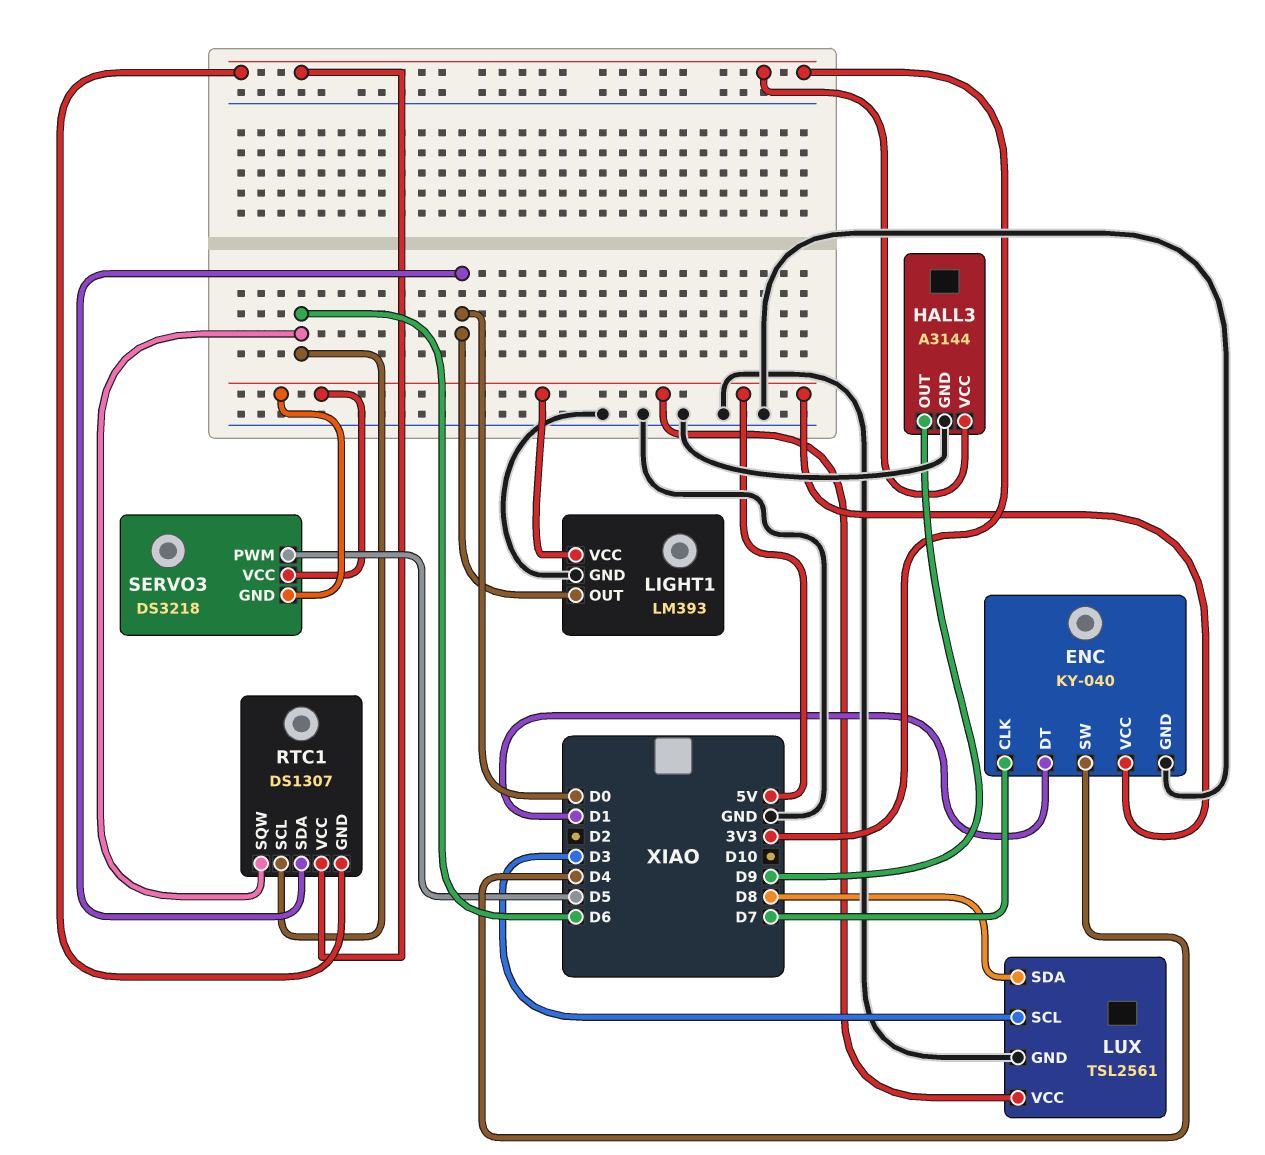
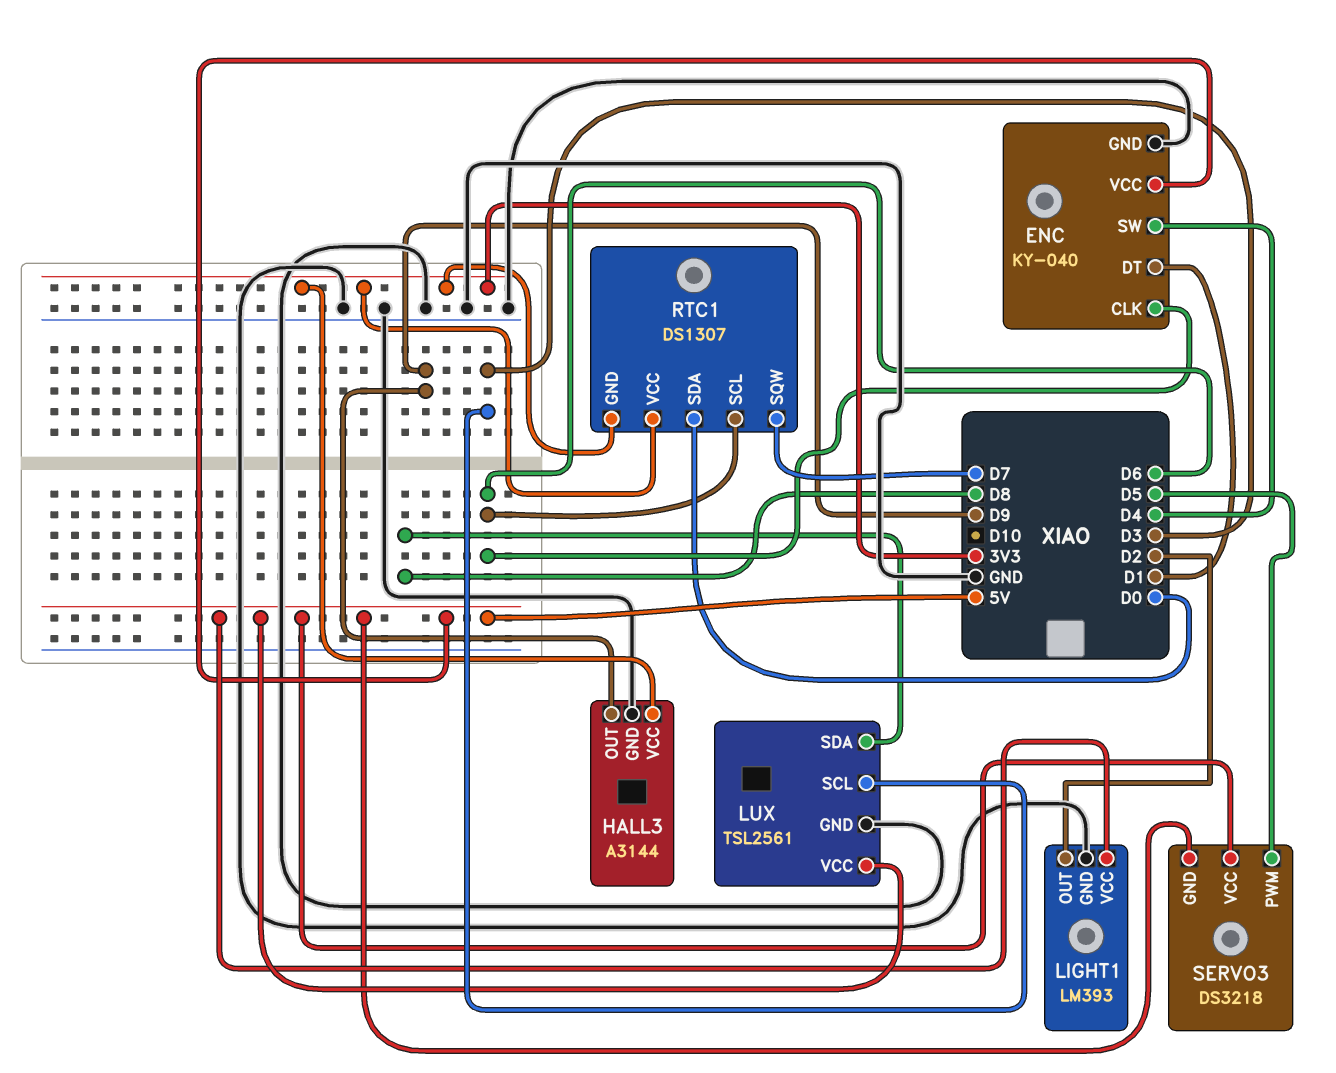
ENC pin CLK: D7 -> D6
LIGHT1 pin OUT: D0 -> D2
RTC1 pin SQW: D6 -> D7

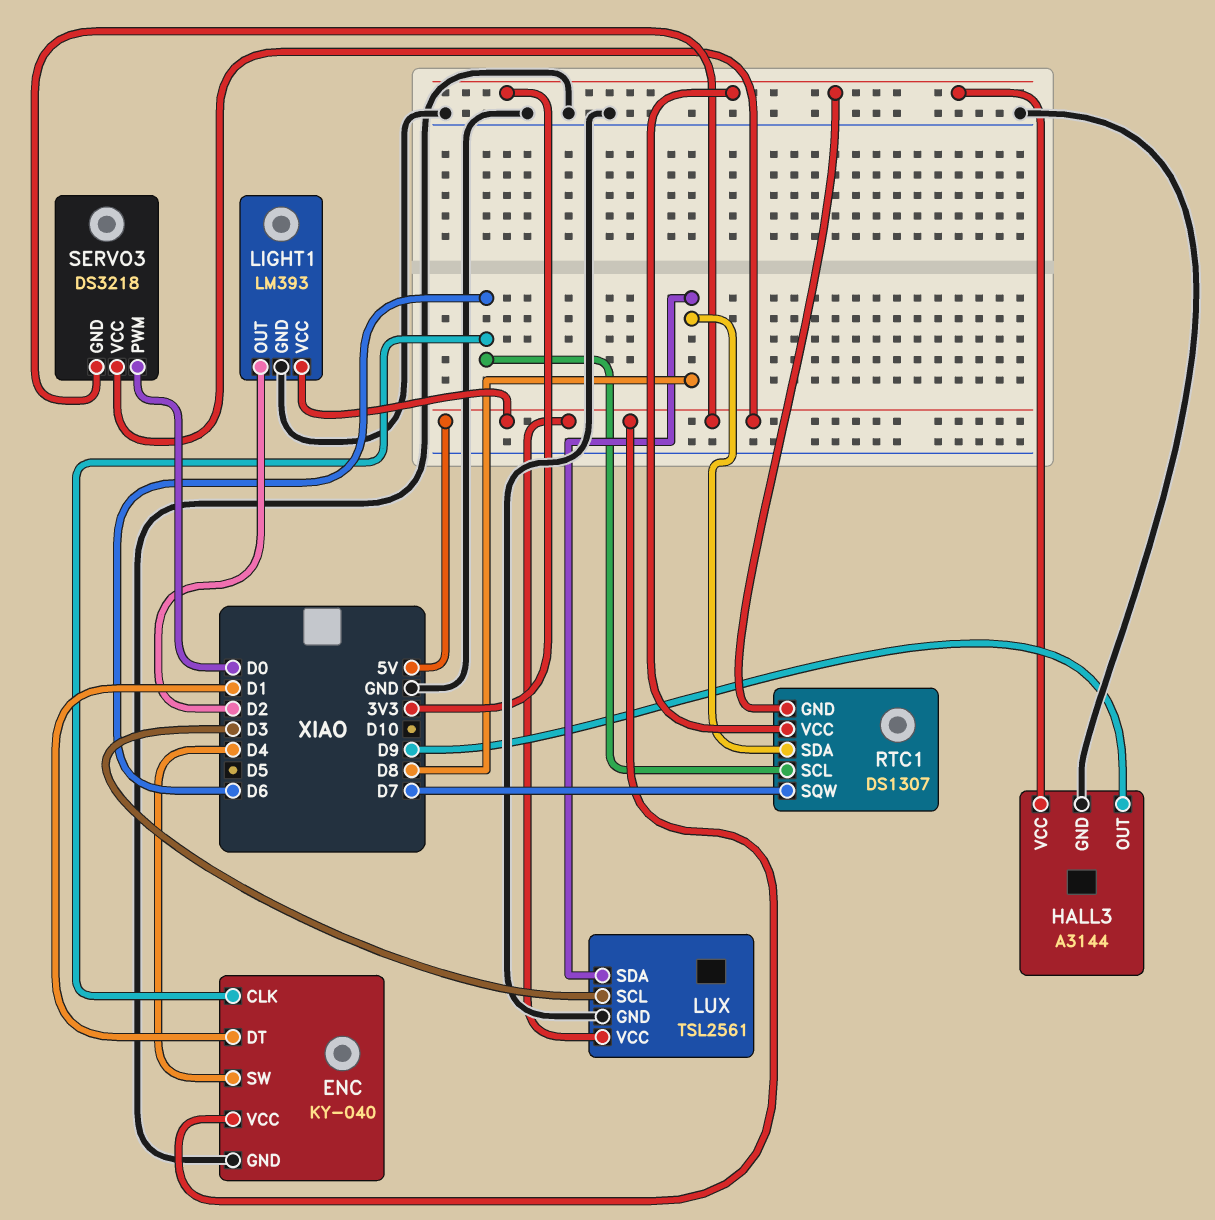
RTC1 pin SDA: D0 -> D8
SERVO3 pin PWM: D5 -> D0

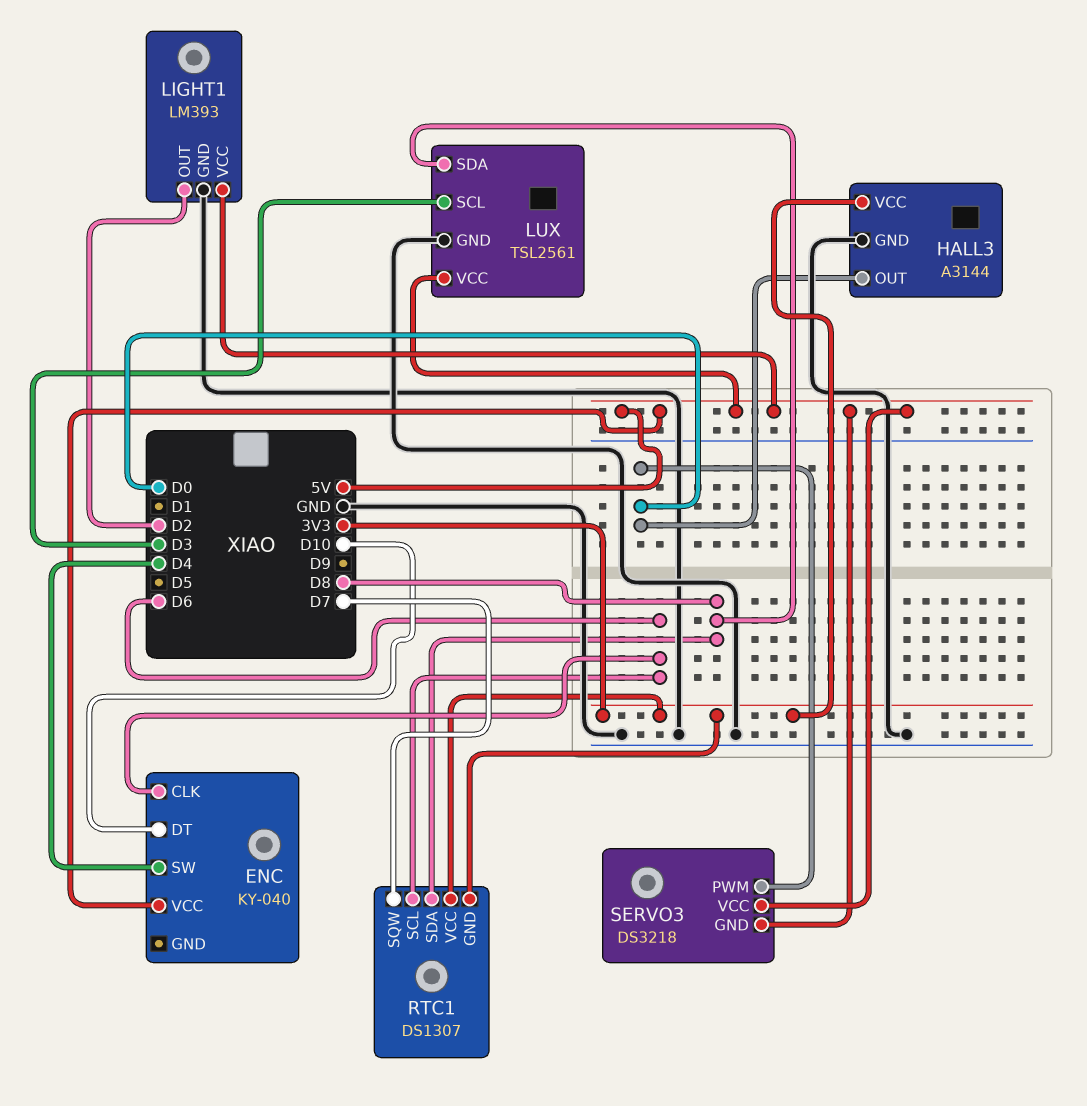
ENC pin DT: D1 -> D10
ENC pin GND: GND -> none
HALL3 pin OUT: D9 -> D0

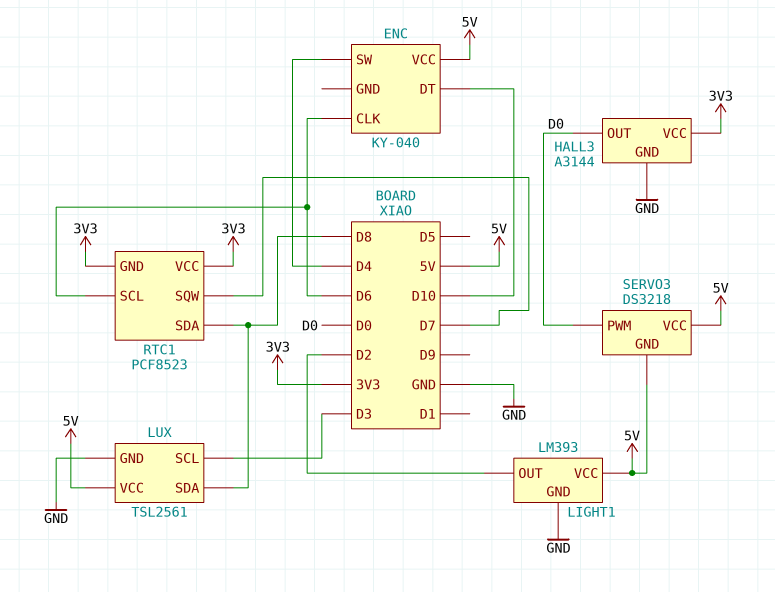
RTC1: DS1307 -> PCF8523

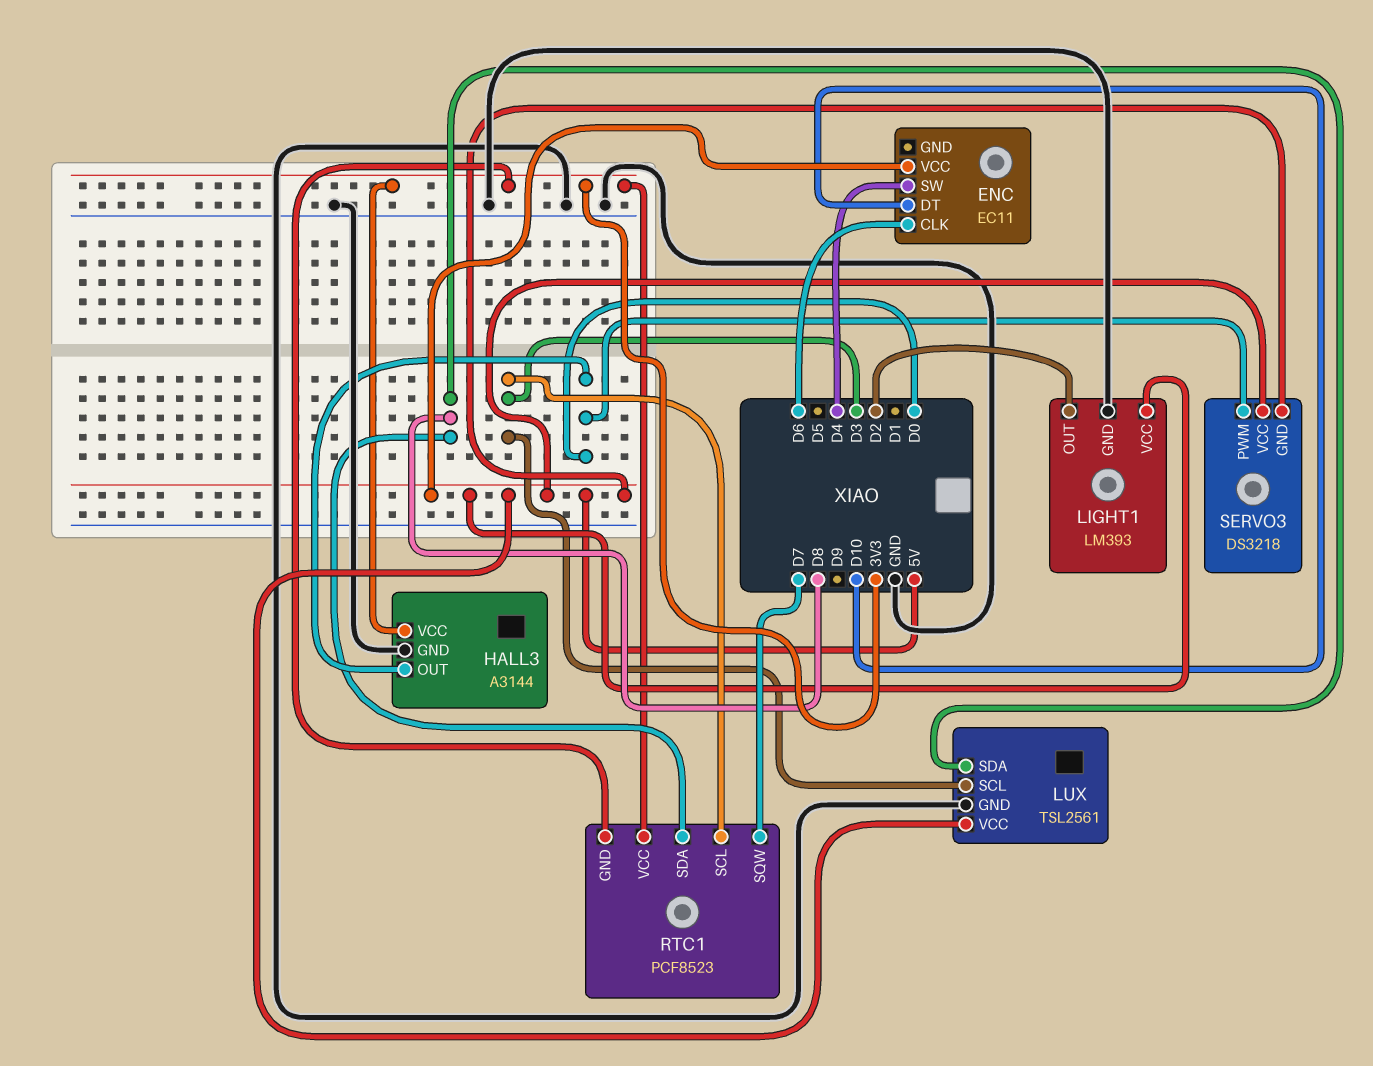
ENC: KY-040 -> EC11
RTC1 pin SCL: D6 -> D3

